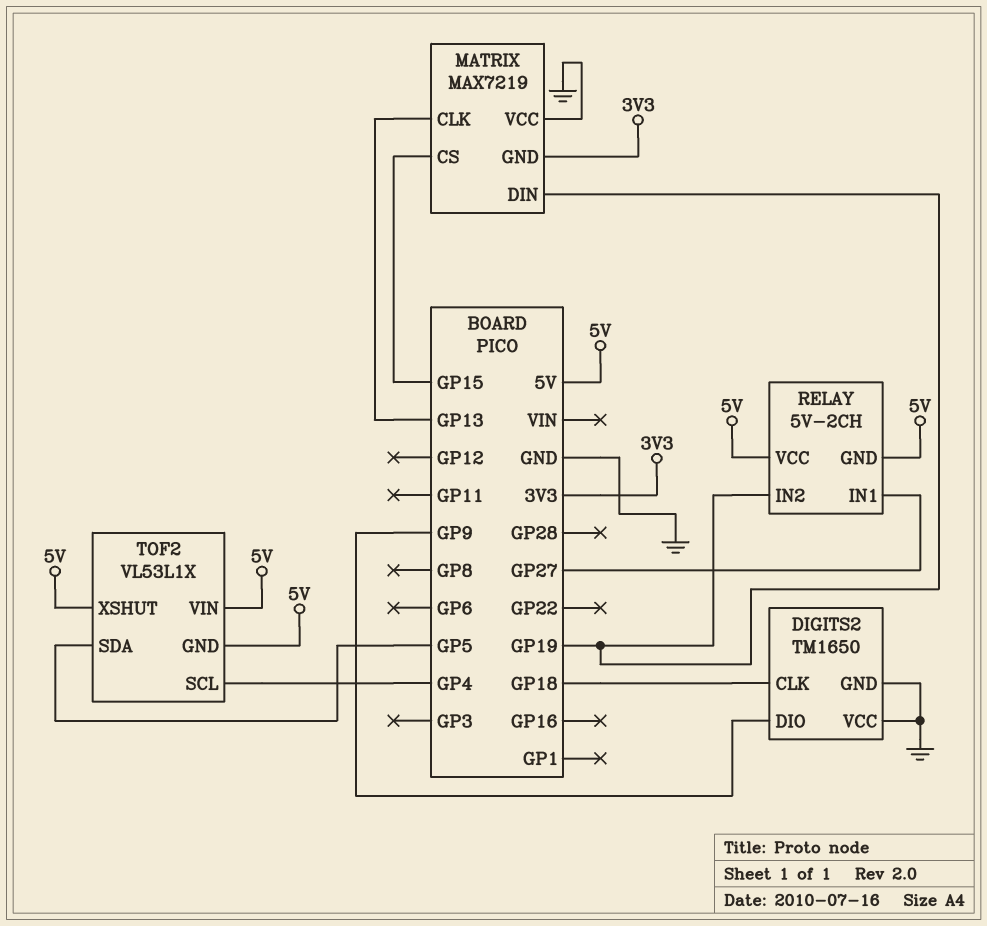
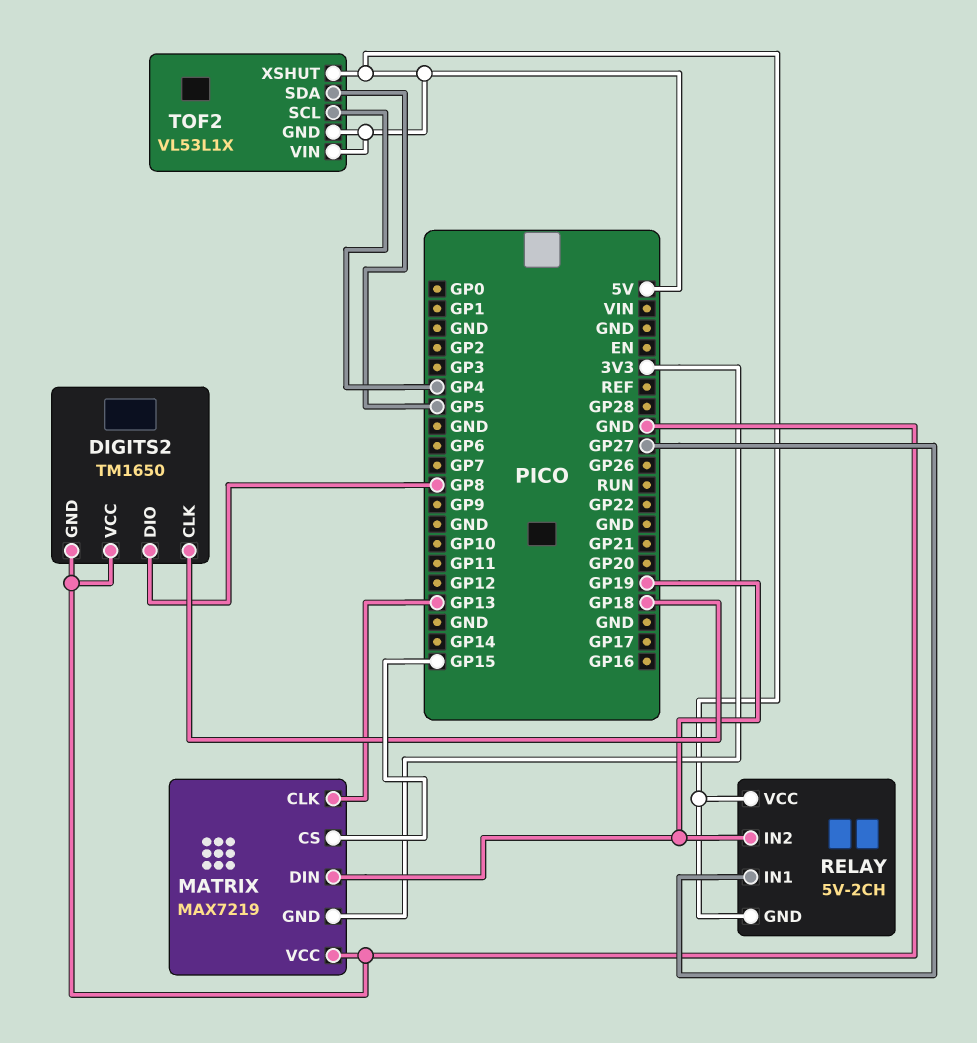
DIGITS2 pin DIO: GP9 -> GP8

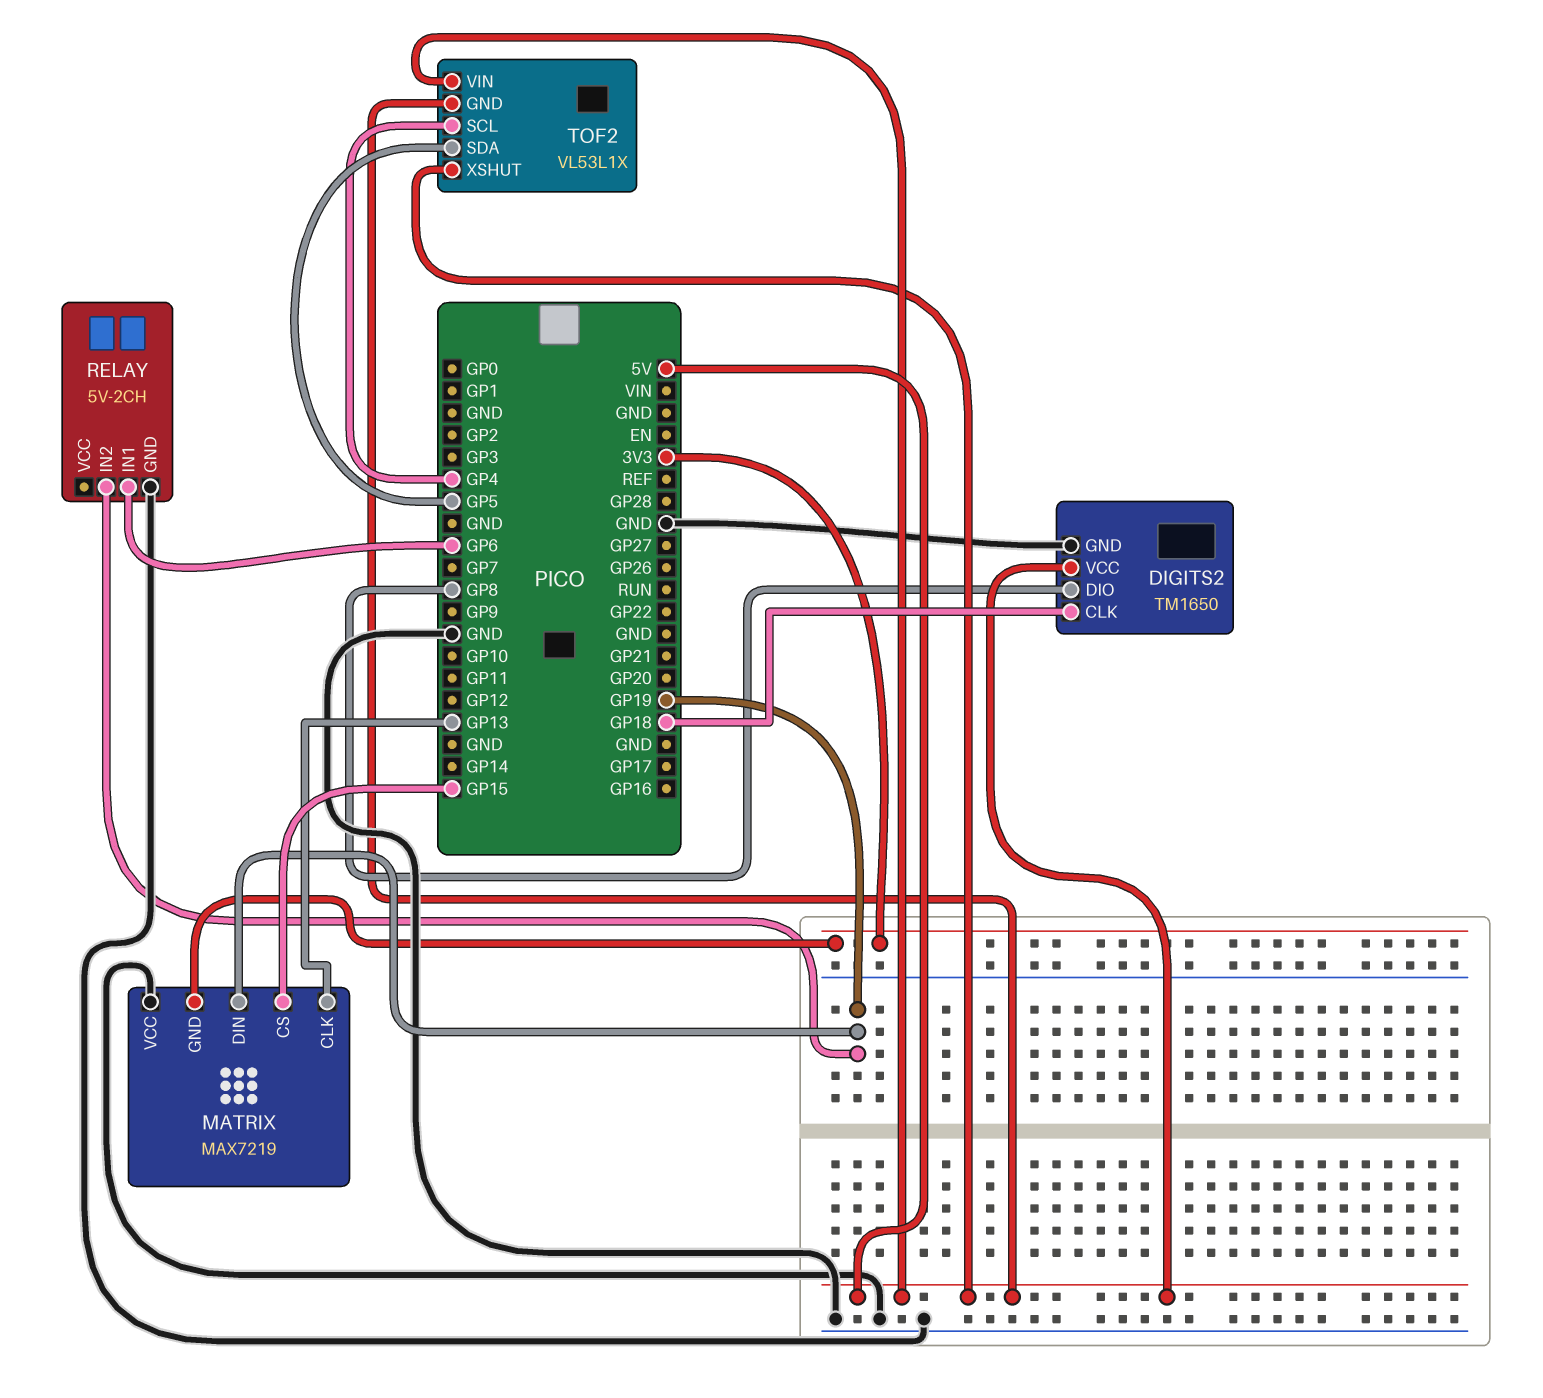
DIGITS2 pin VCC: GND -> 5V
RELAY pin GND: 5V -> GND
RELAY pin IN1: GP27 -> GP6
RELAY pin VCC: 5V -> none

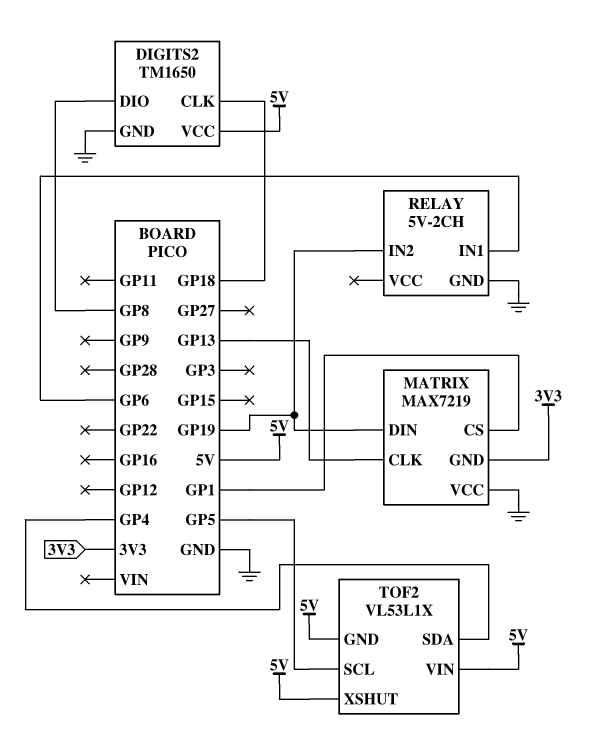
MATRIX pin CS: GP15 -> GP1
TOF2 pin SCL: GP4 -> GP5
TOF2 pin SDA: GP5 -> GP4

